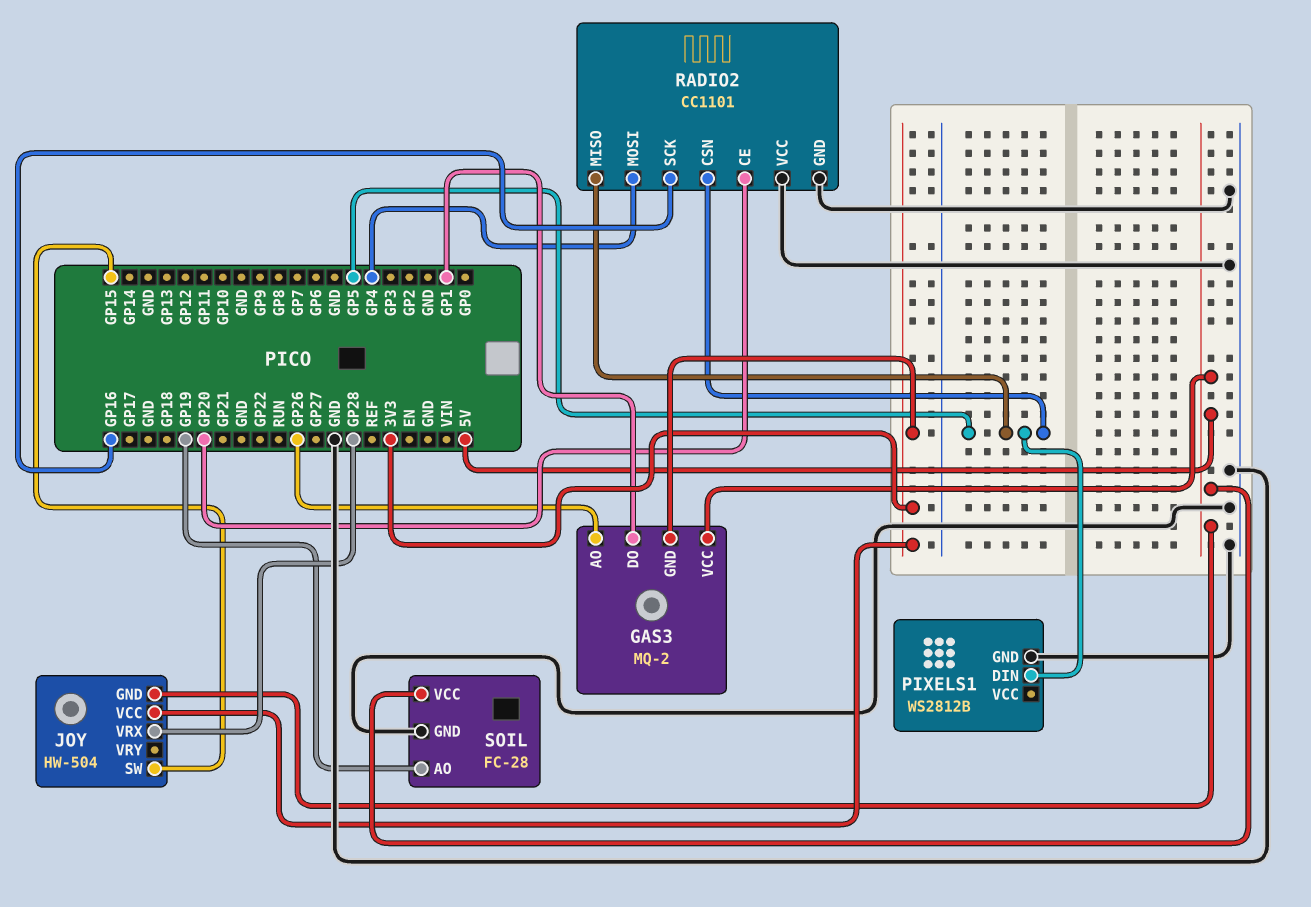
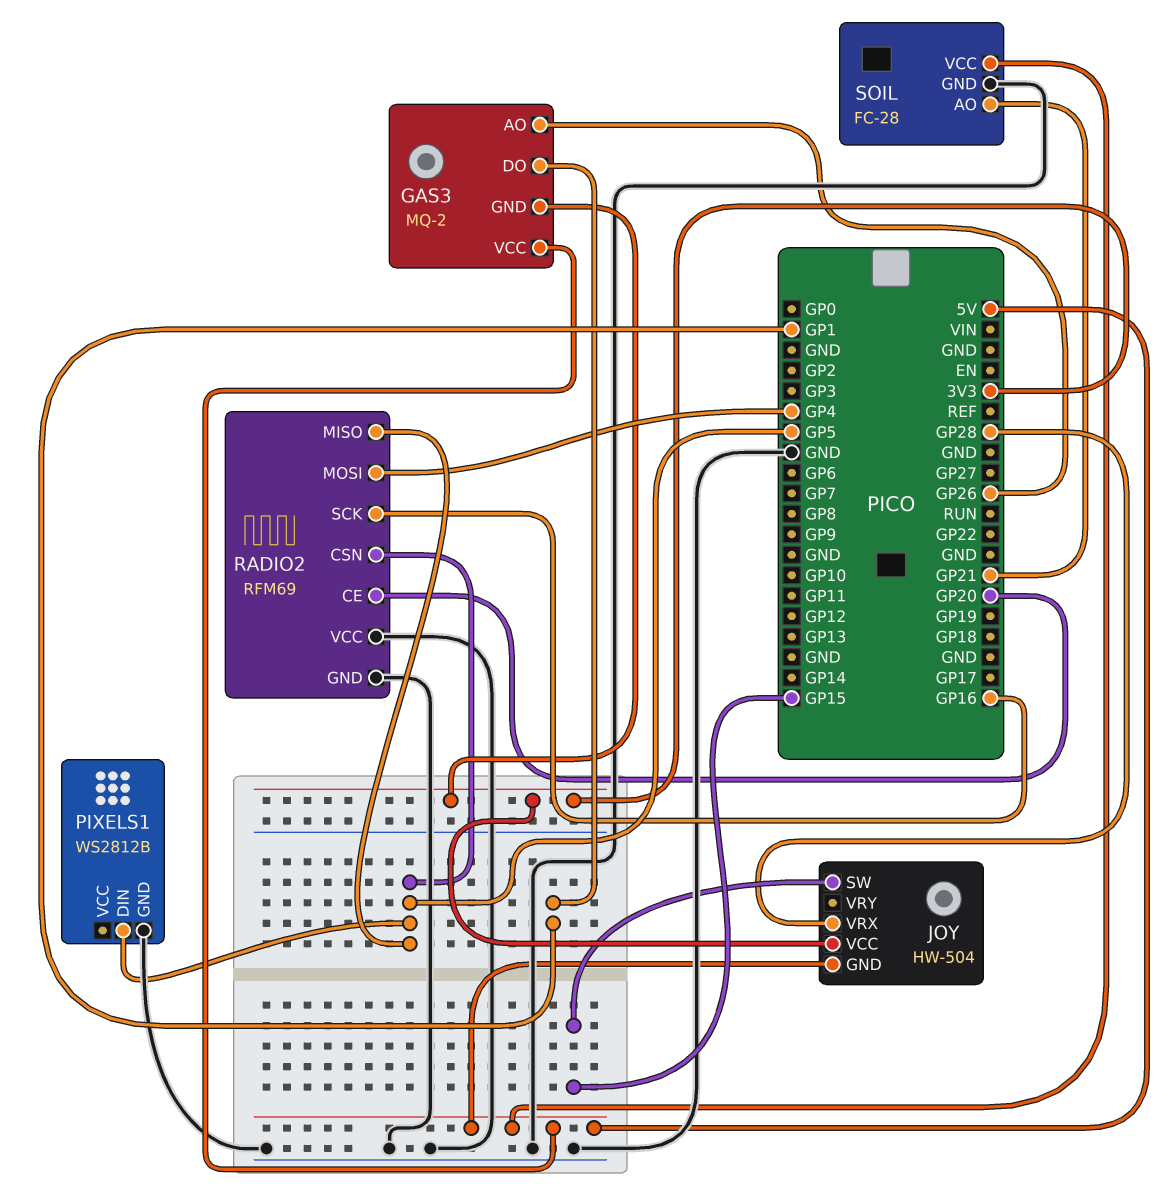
RADIO2: CC1101 -> RFM69
SOIL pin AO: GP19 -> GP21

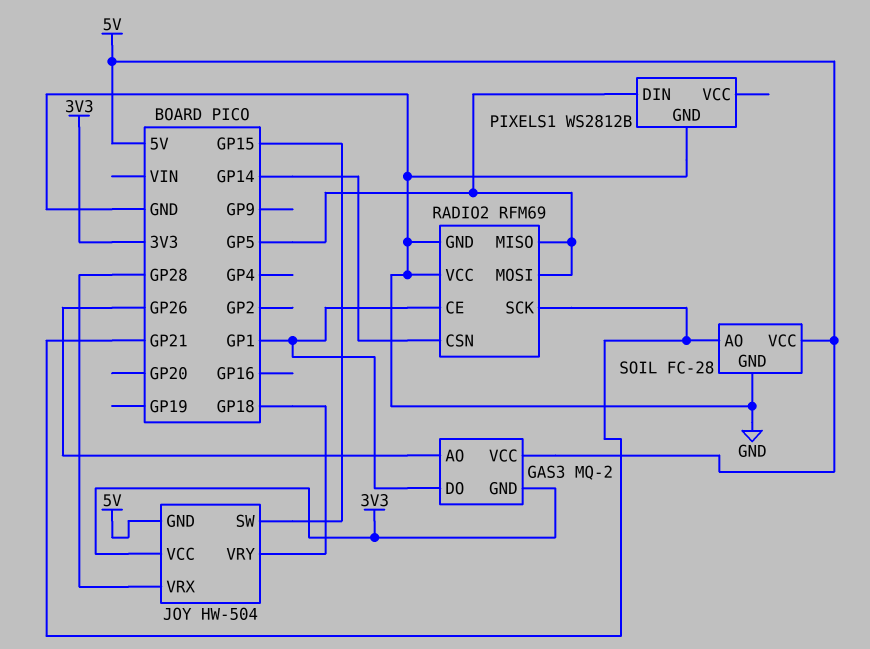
JOY pin VRY: none -> GP18
RADIO2 pin CE: GP20 -> GP1
RADIO2 pin CSN: GP5 -> GP14
RADIO2 pin MOSI: GP4 -> GP5
RADIO2 pin SCK: GP16 -> GP21

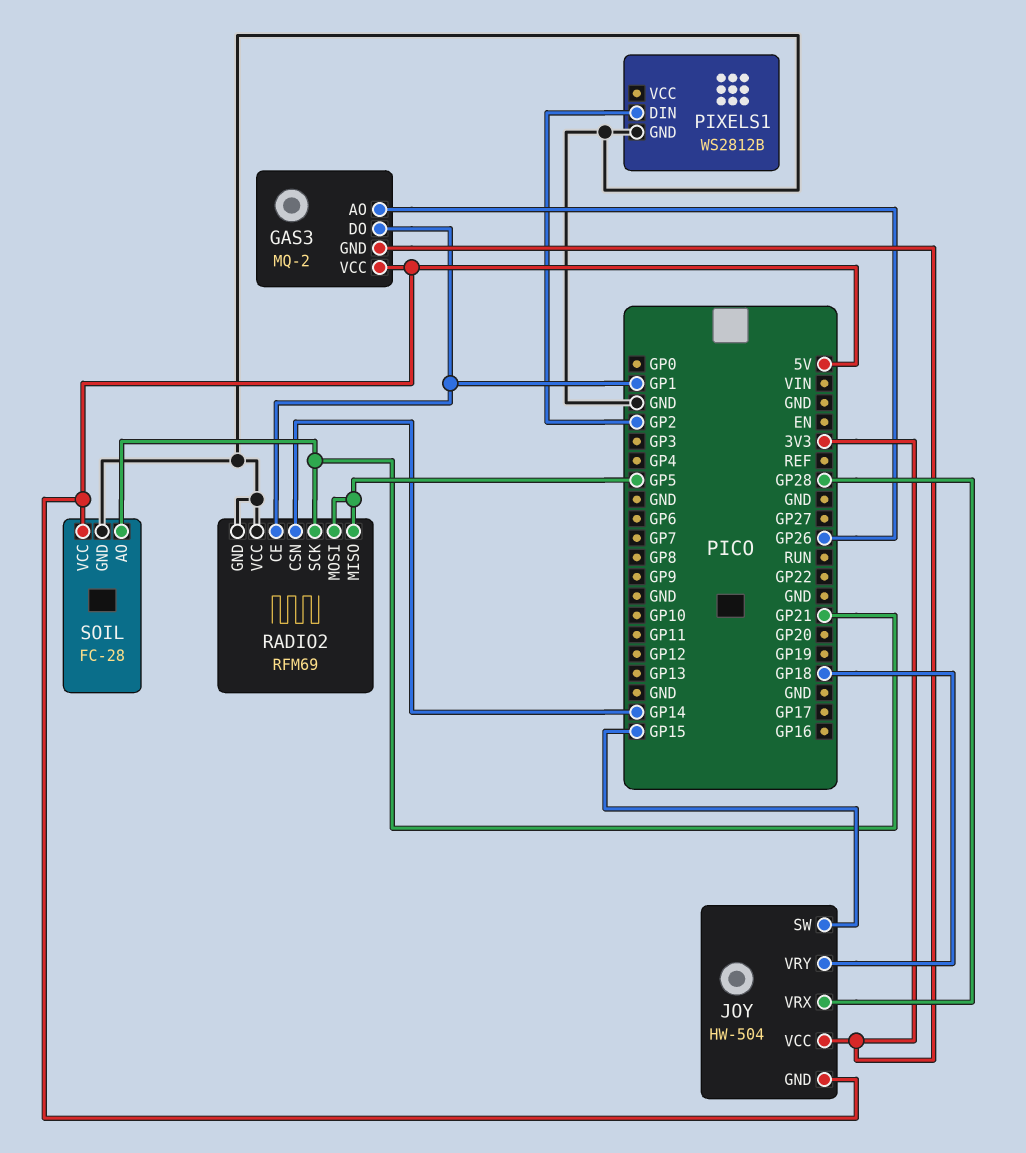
PIXELS1 pin DIN: GP5 -> GP2

